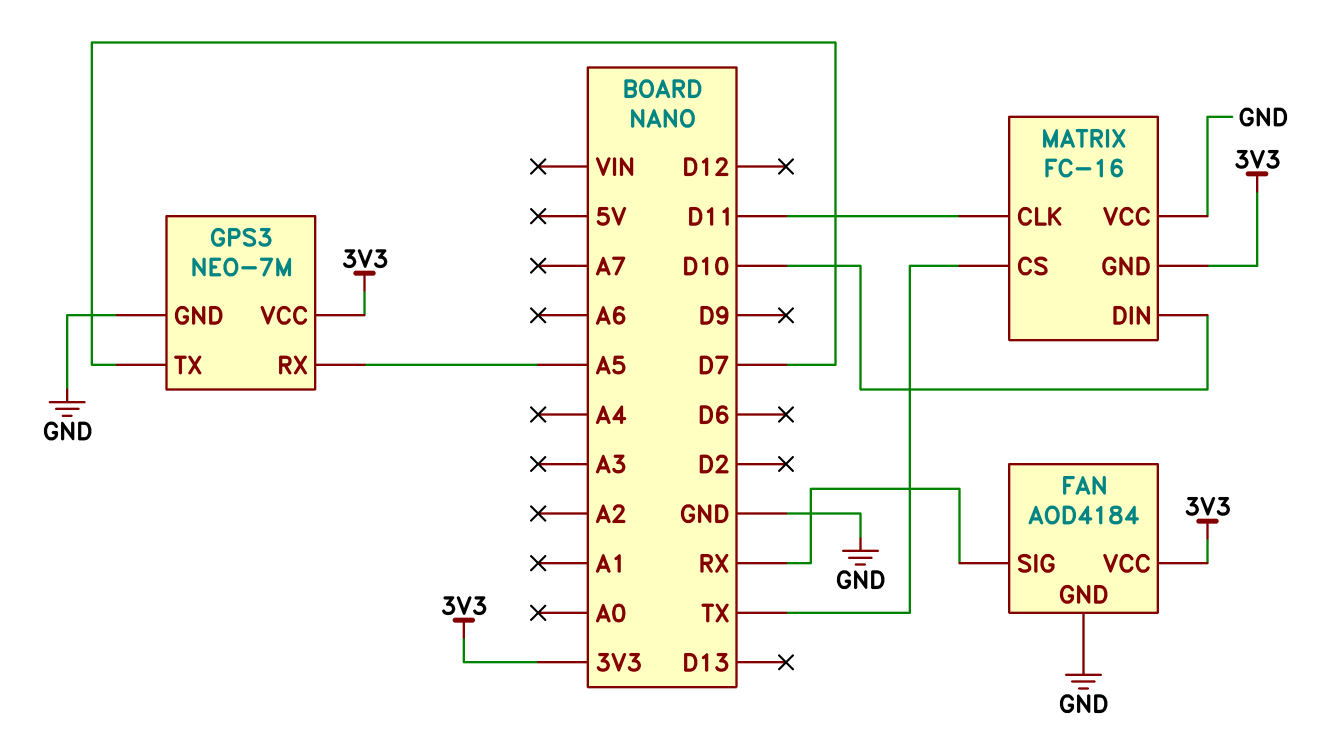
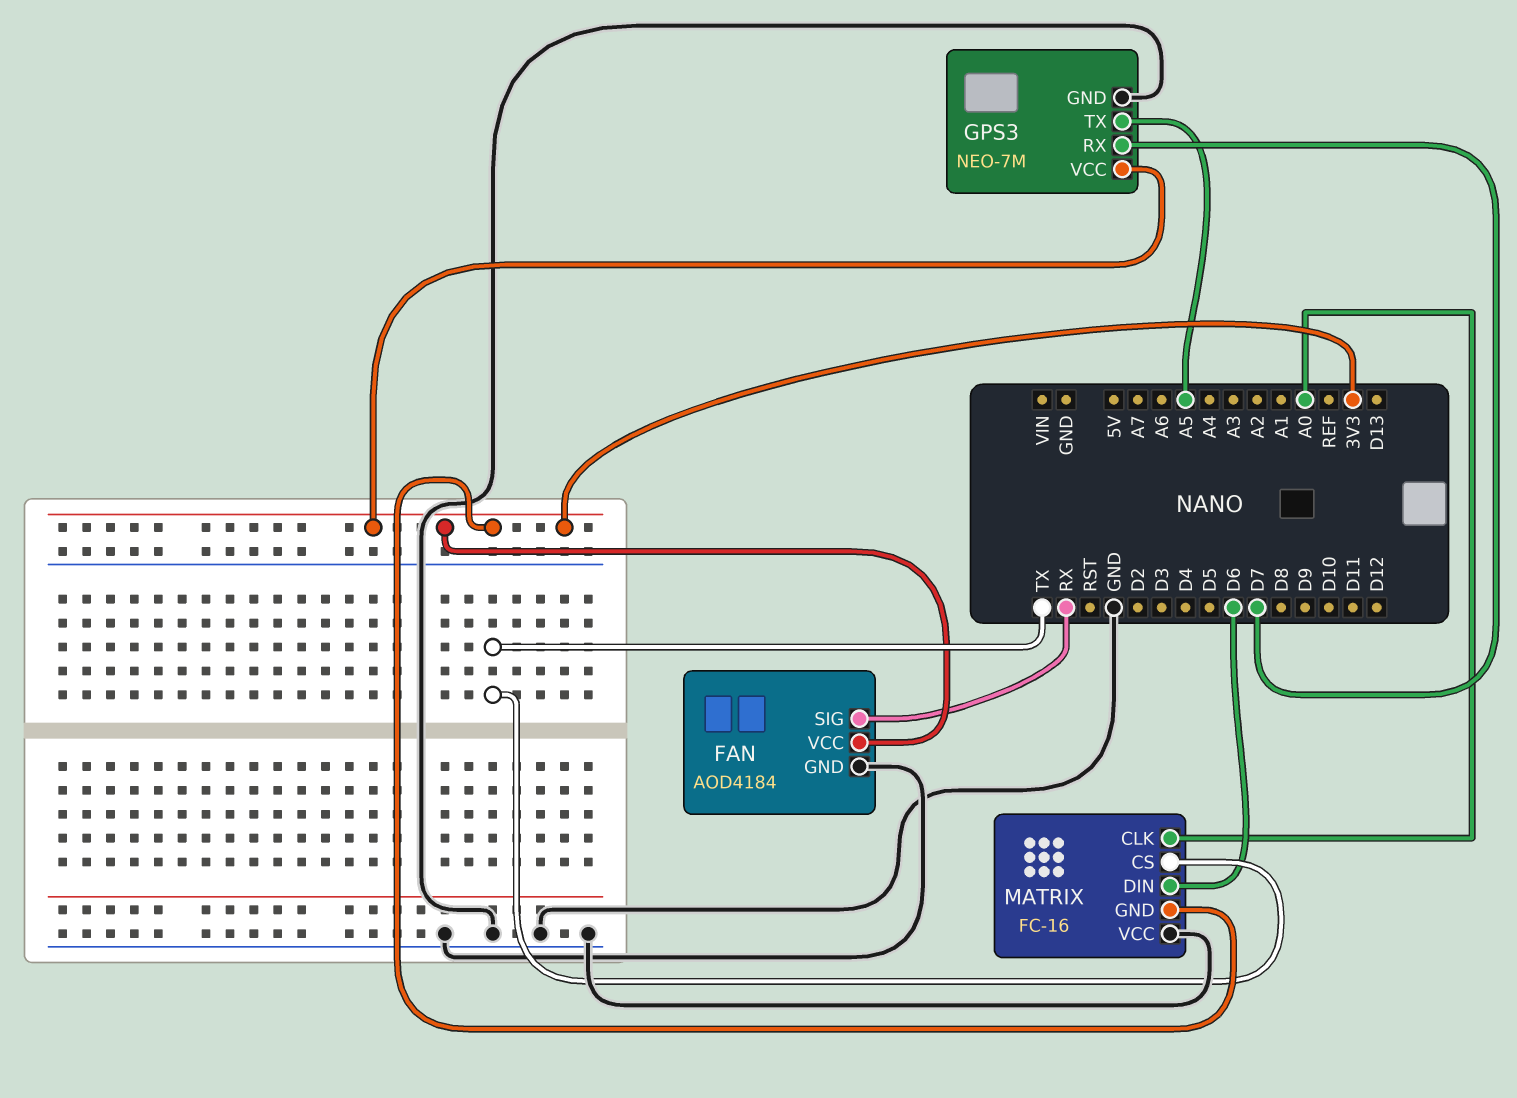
GPS3 pin RX: A5 -> D7
GPS3 pin TX: D7 -> A5
MATRIX pin CLK: D11 -> A0
MATRIX pin DIN: D10 -> D6

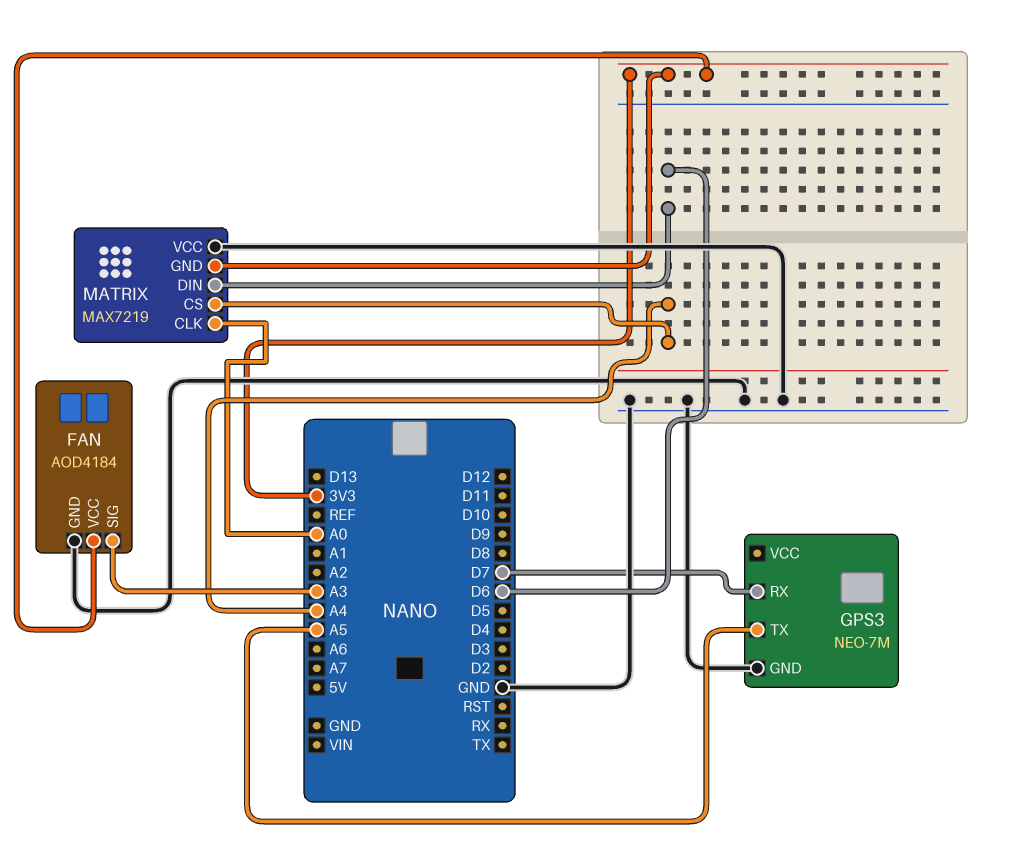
FAN pin SIG: RX -> A3
GPS3 pin VCC: 3V3 -> none
MATRIX: FC-16 -> MAX7219
MATRIX pin CS: TX -> A4

